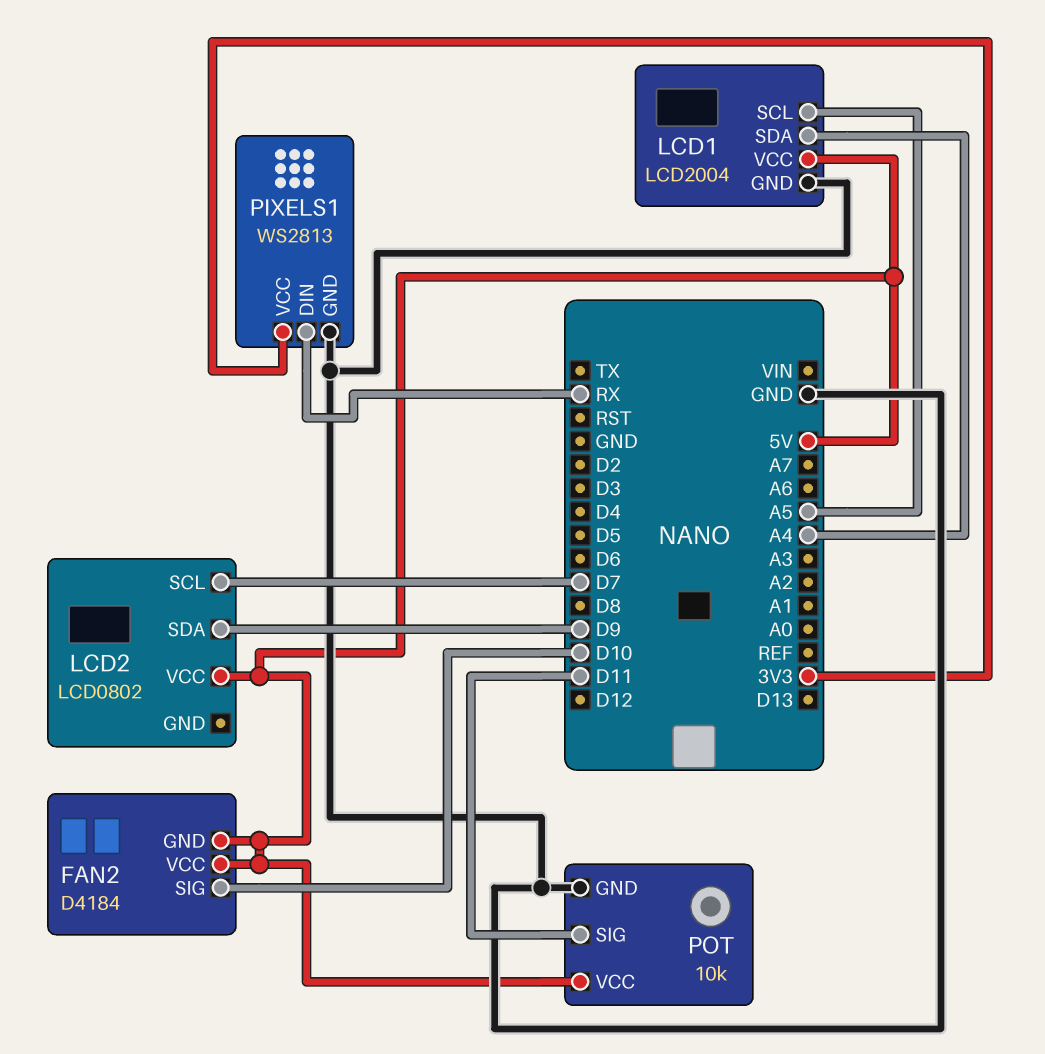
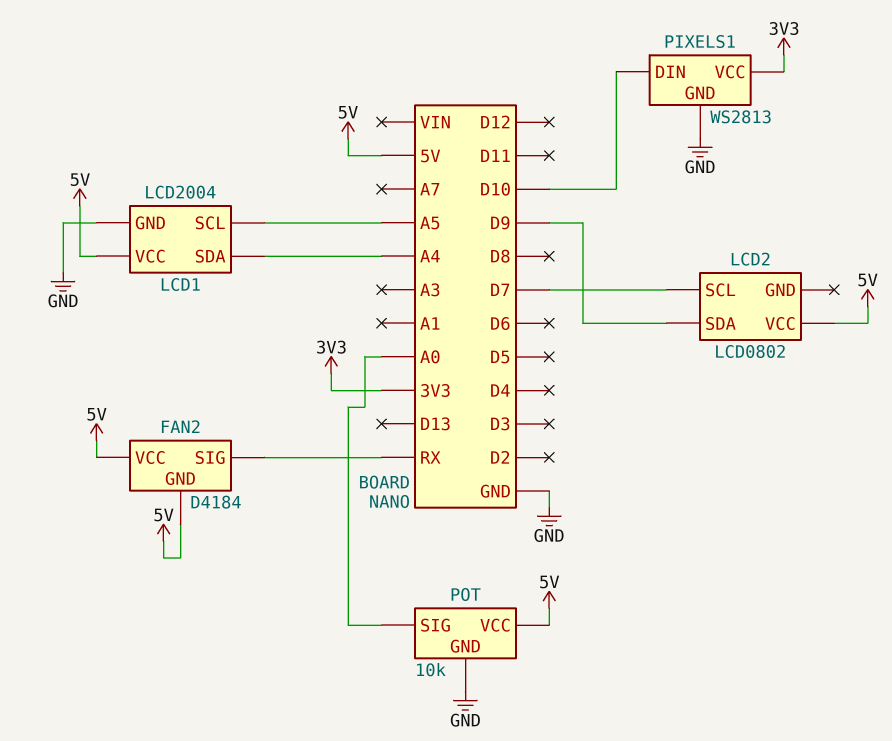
FAN2 pin SIG: D10 -> RX
PIXELS1 pin DIN: RX -> D10
POT pin SIG: D11 -> A0

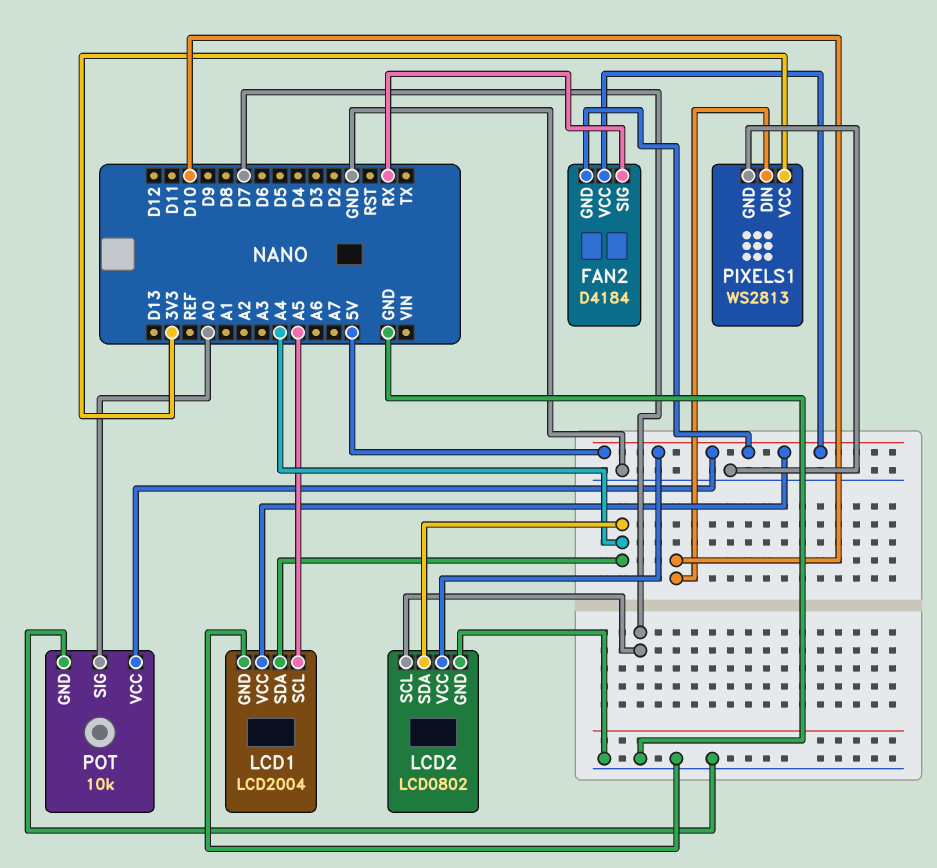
LCD2 pin GND: none -> GND
LCD2 pin SDA: D9 -> A4

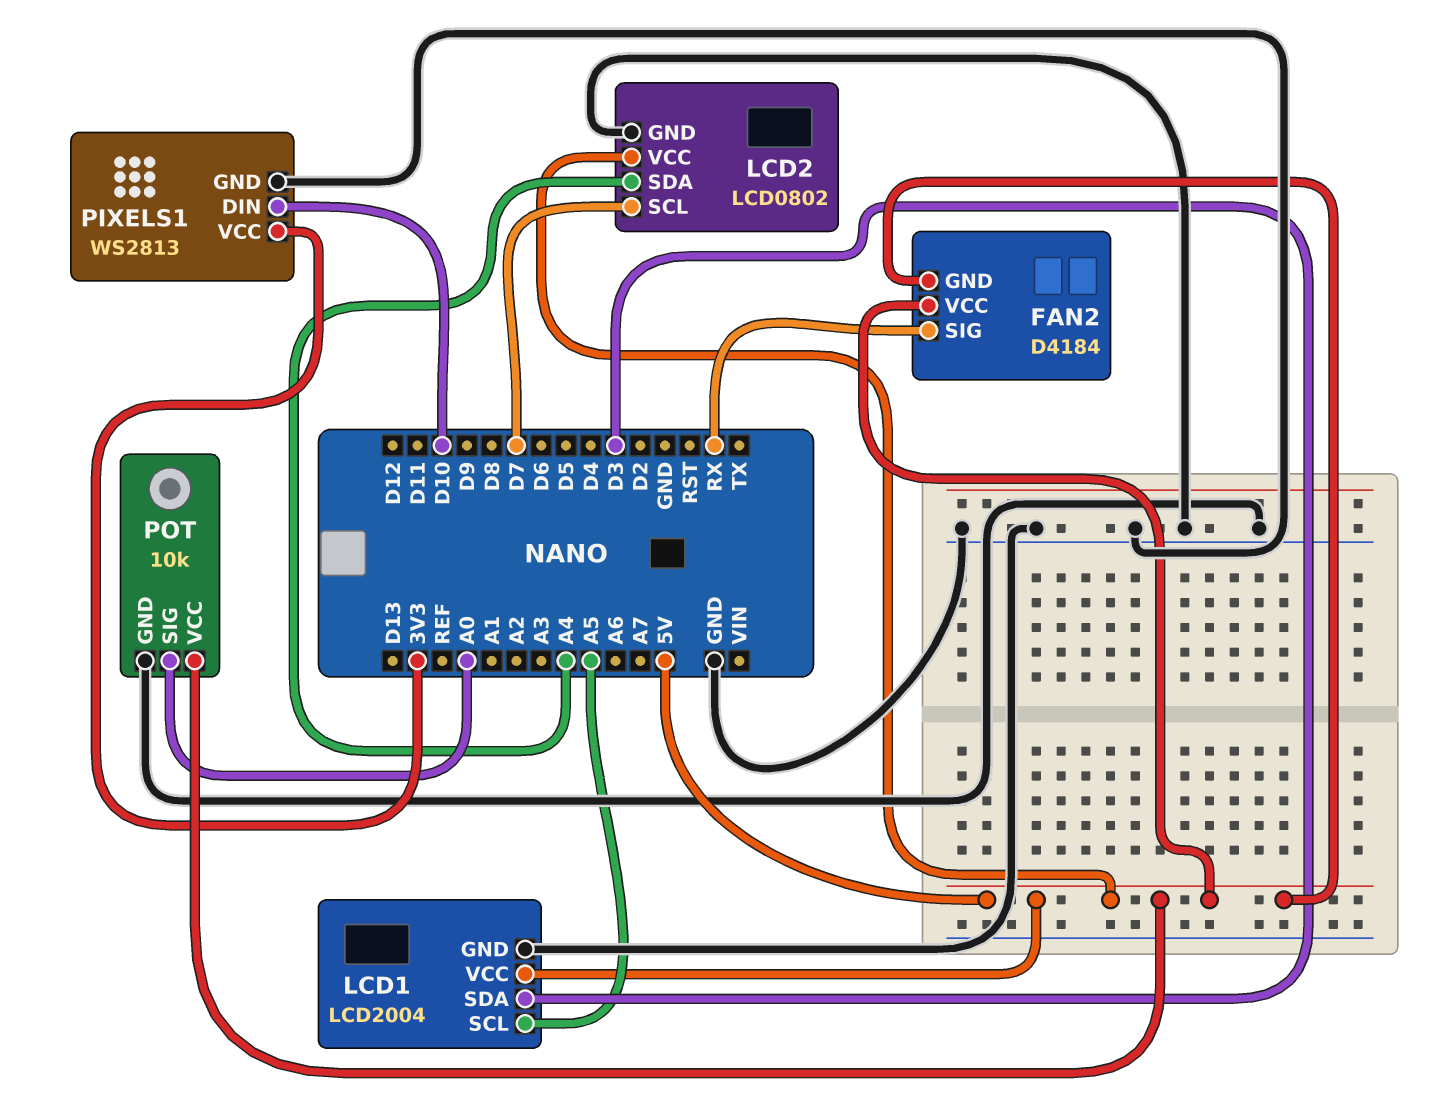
LCD1 pin SDA: A4 -> D3

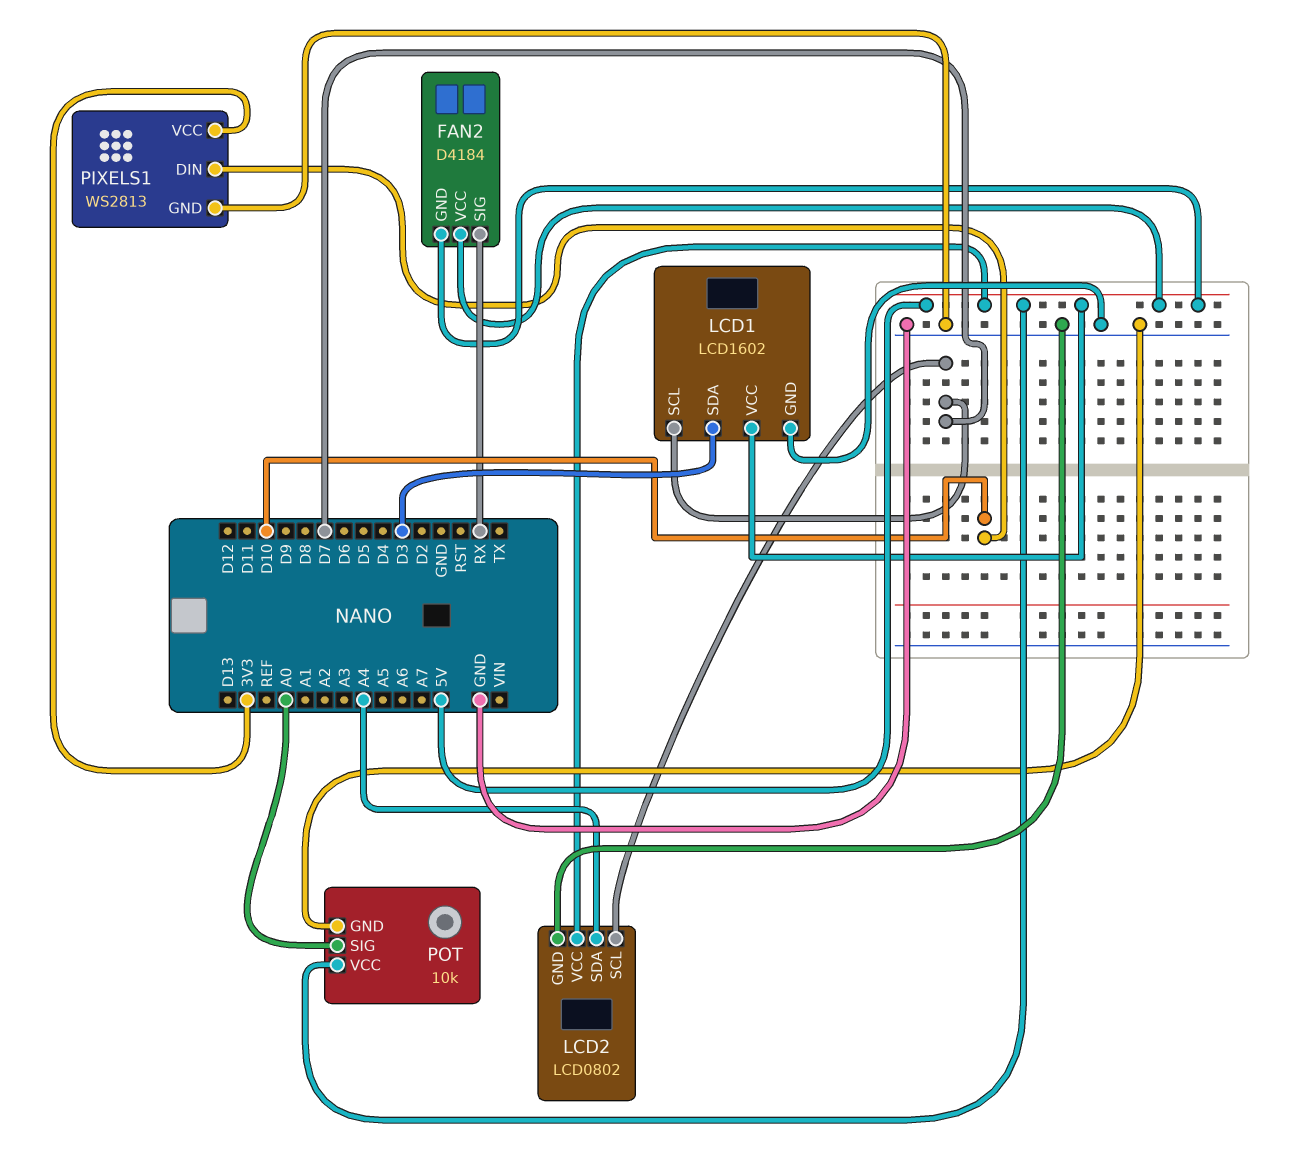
LCD1: LCD2004 -> LCD1602
LCD1 pin SCL: A5 -> D7

